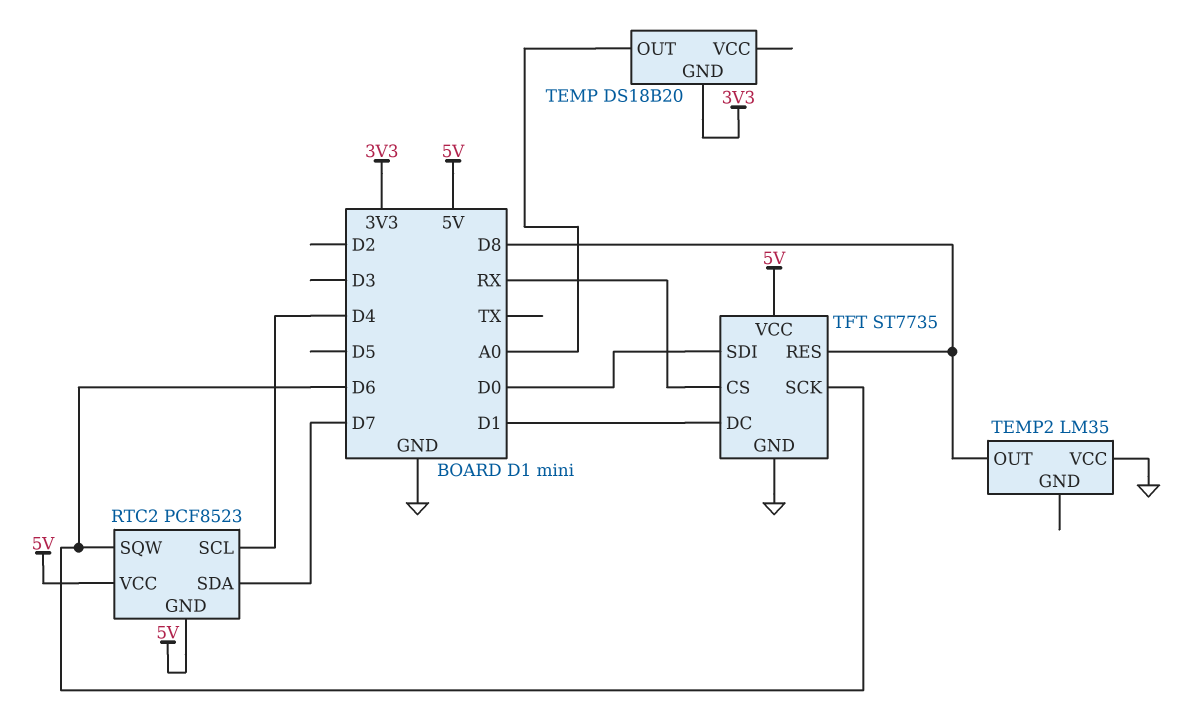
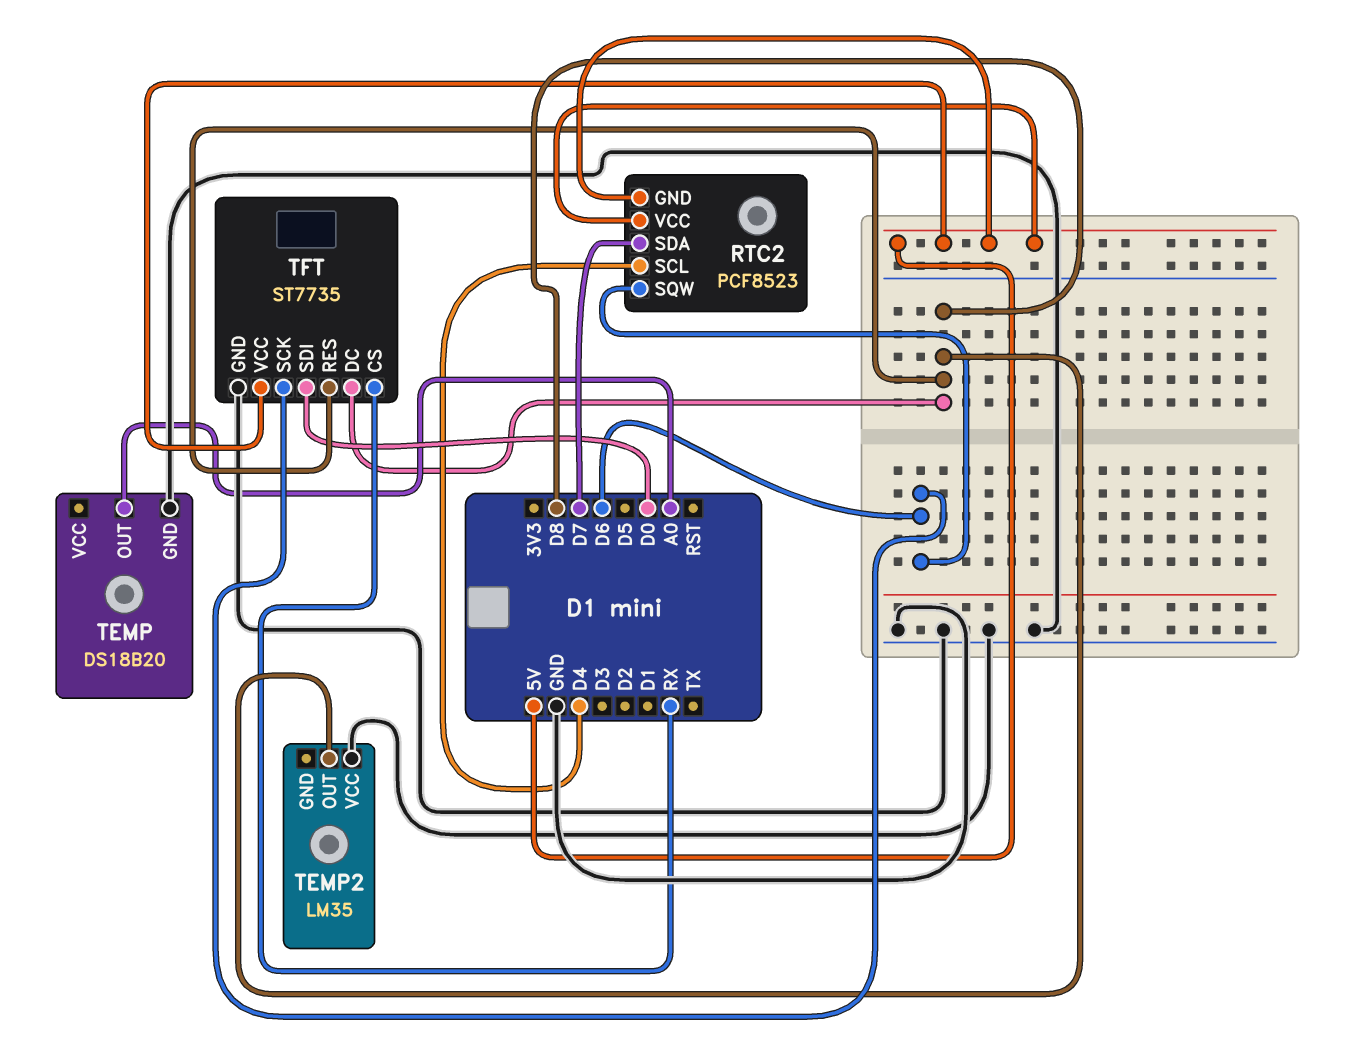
TEMP pin GND: 3V3 -> GND
TFT pin DC: D1 -> D8

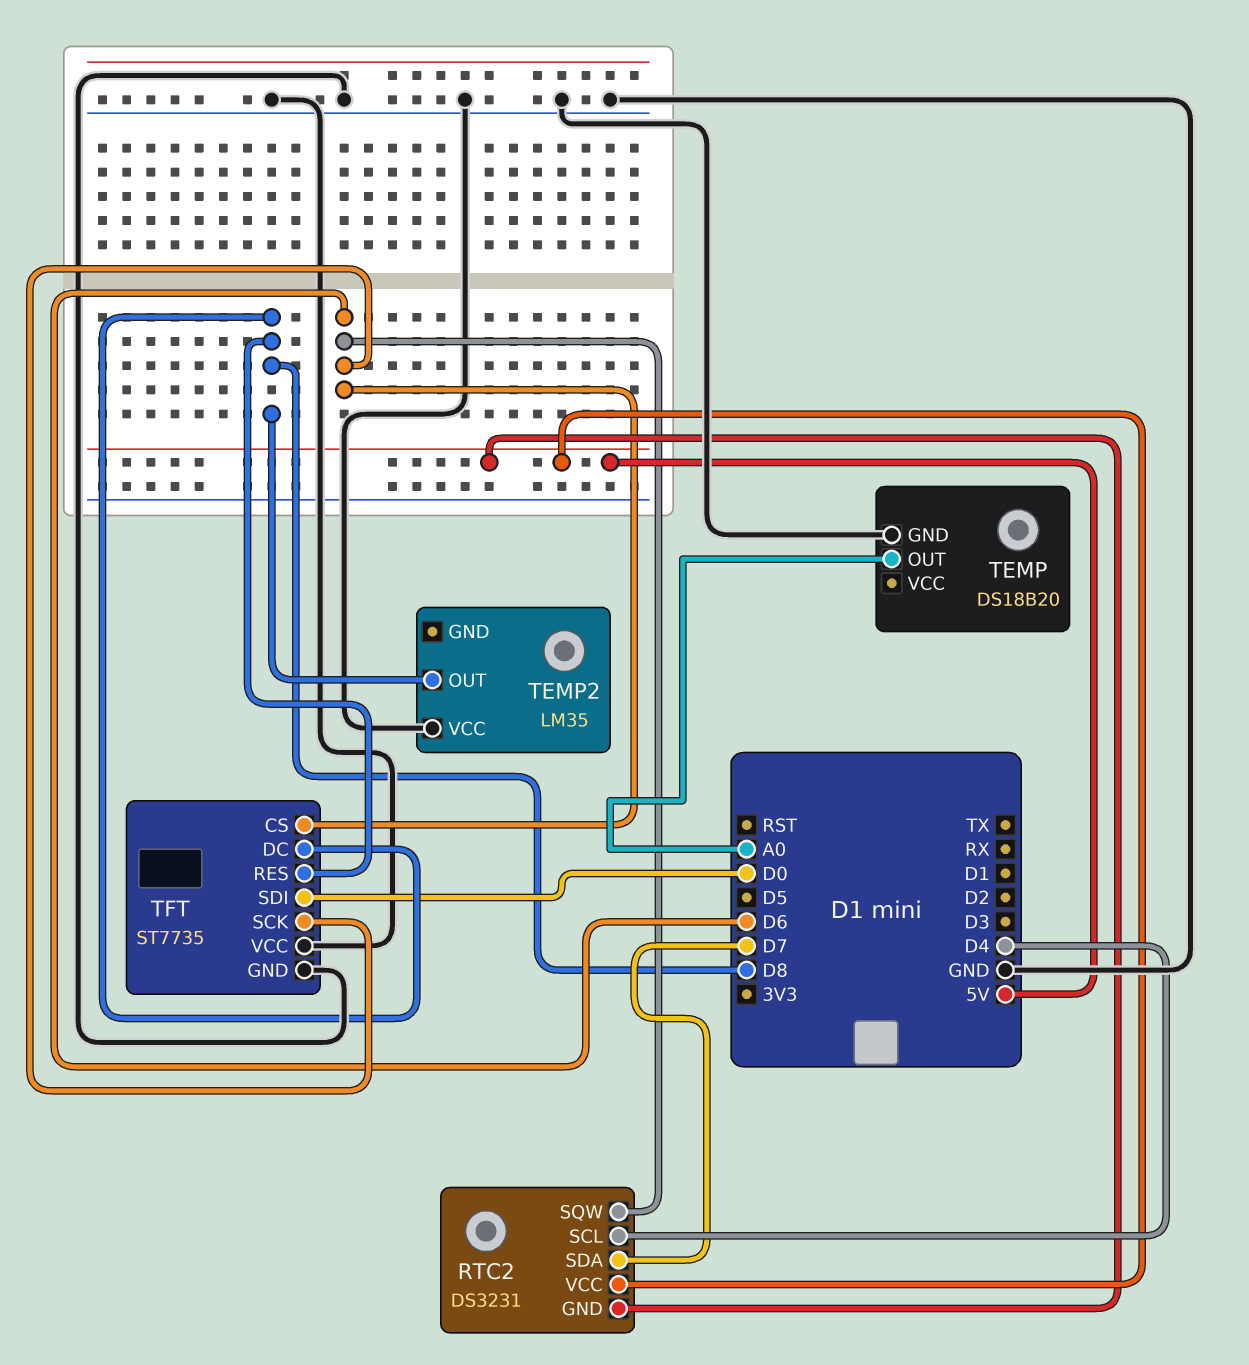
RTC2: PCF8523 -> DS3231
TFT pin CS: RX -> D6
TFT pin VCC: 5V -> GND

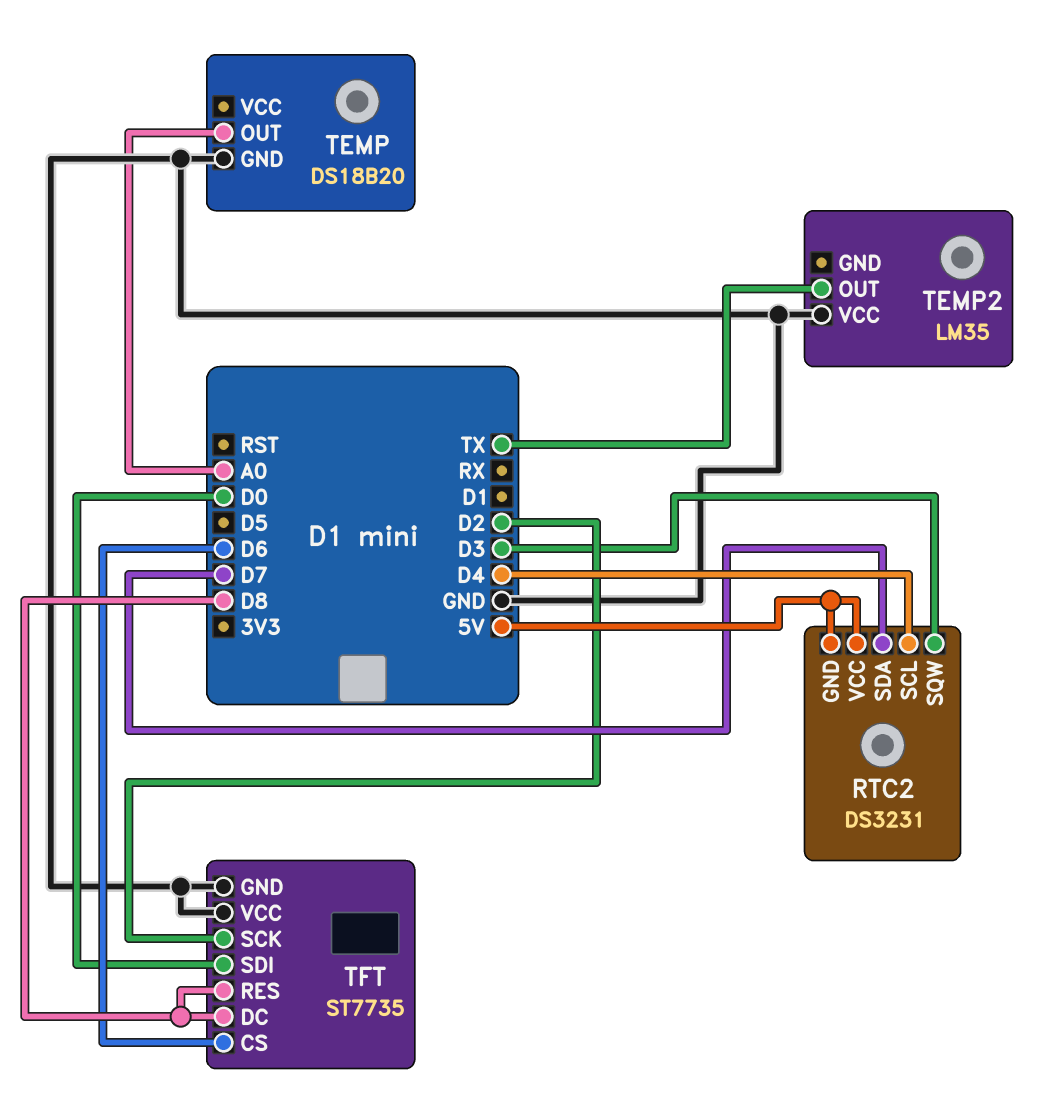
RTC2 pin SQW: D6 -> D3
TEMP2 pin OUT: D8 -> TX
TFT pin SCK: D6 -> D2

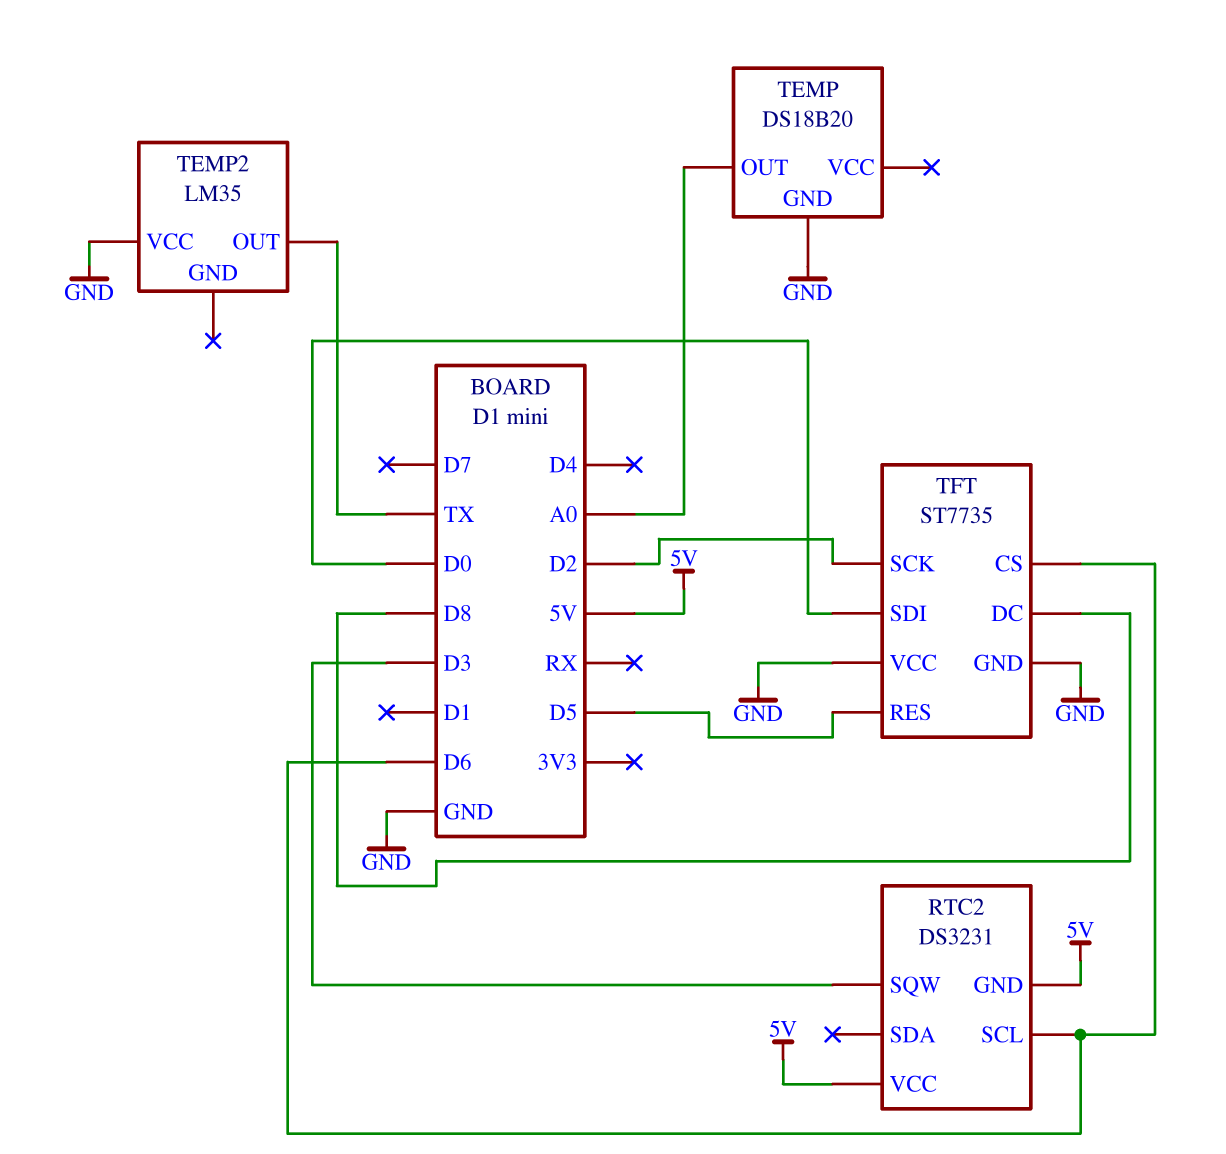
RTC2 pin SCL: D4 -> D6
RTC2 pin SDA: D7 -> none
TFT pin RES: D8 -> D5

